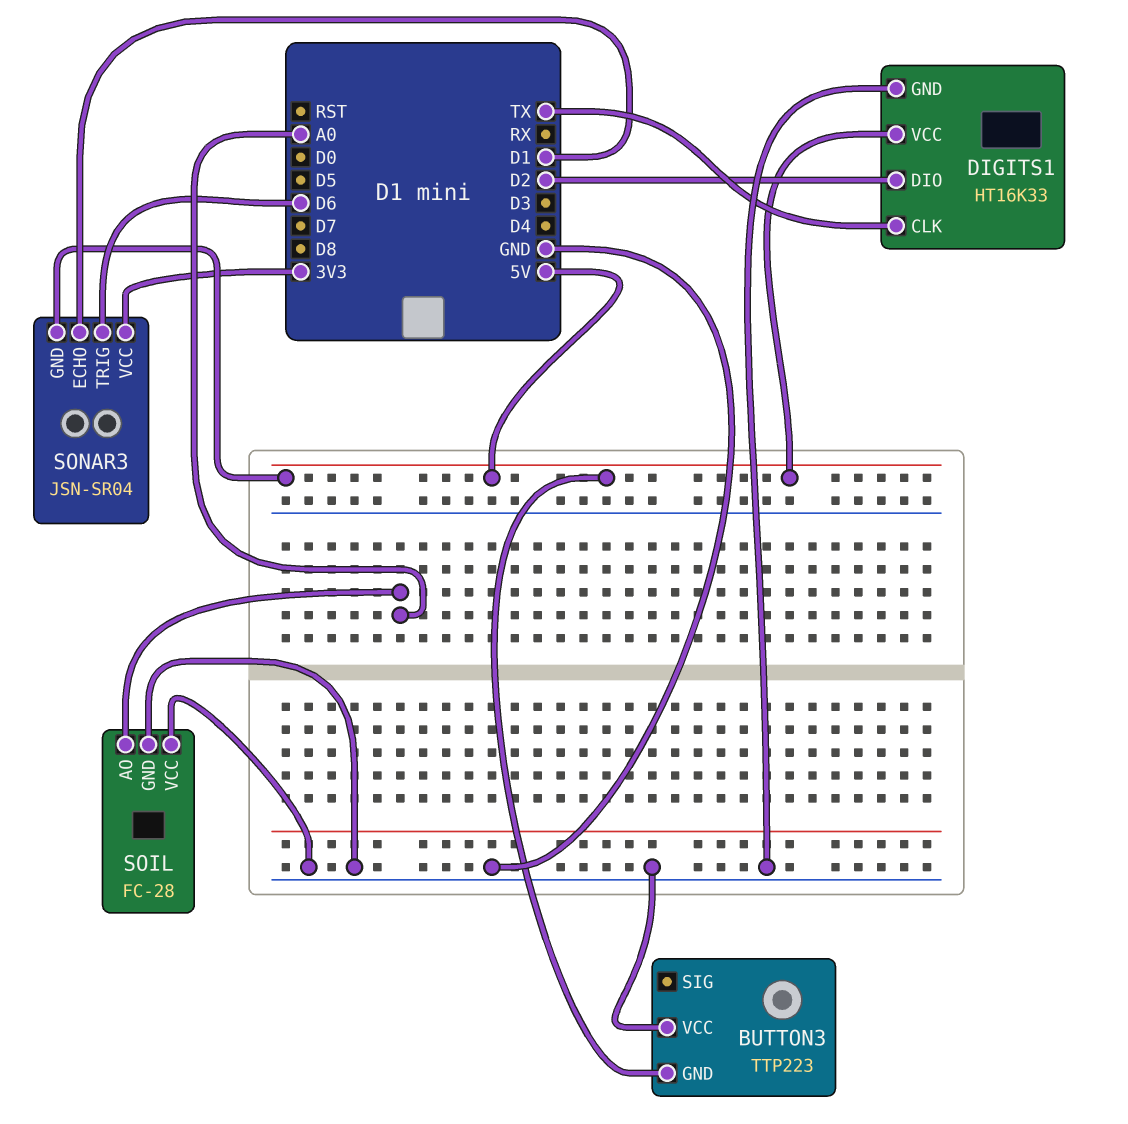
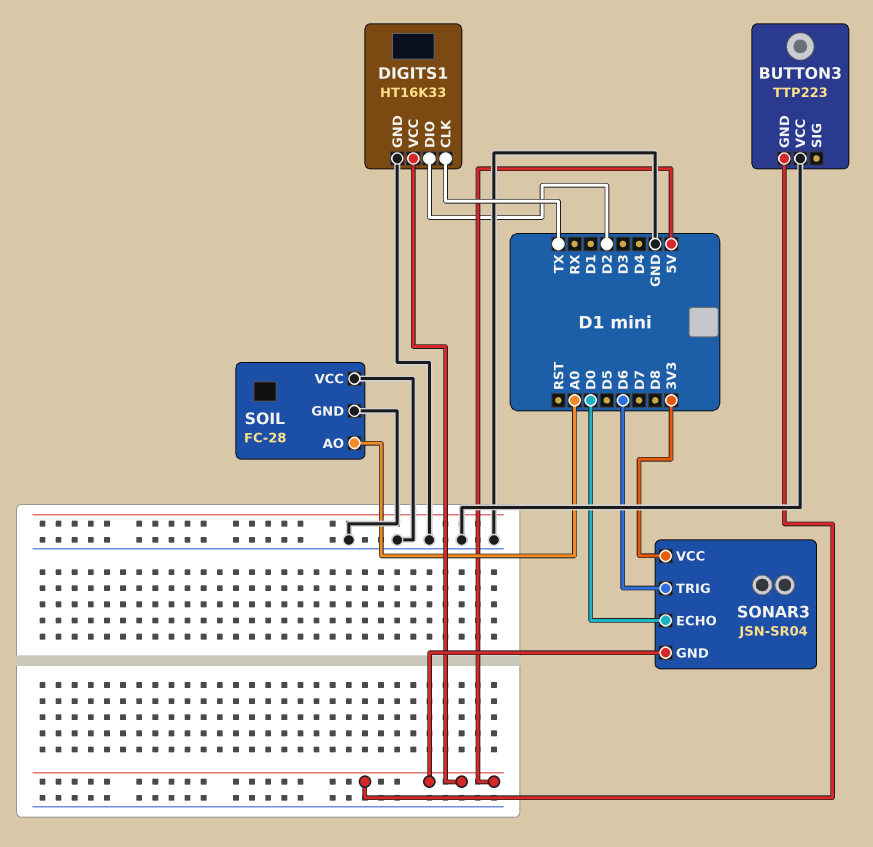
SONAR3 pin ECHO: D1 -> D0

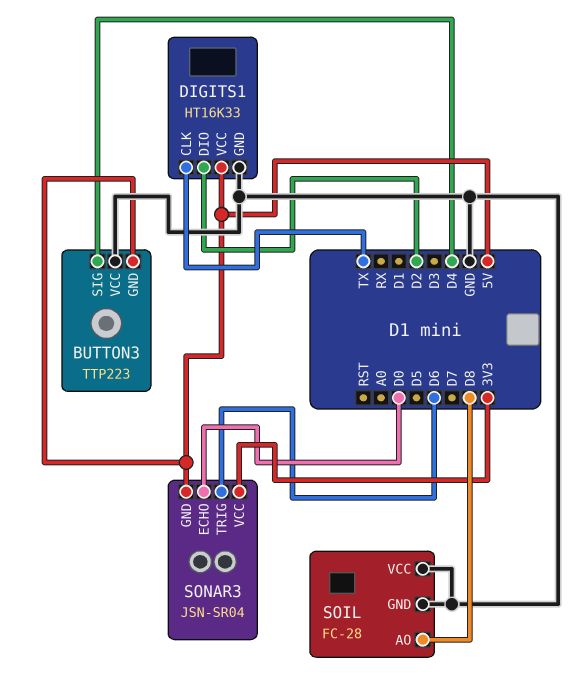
BUTTON3 pin SIG: none -> D4
SOIL pin AO: A0 -> D8

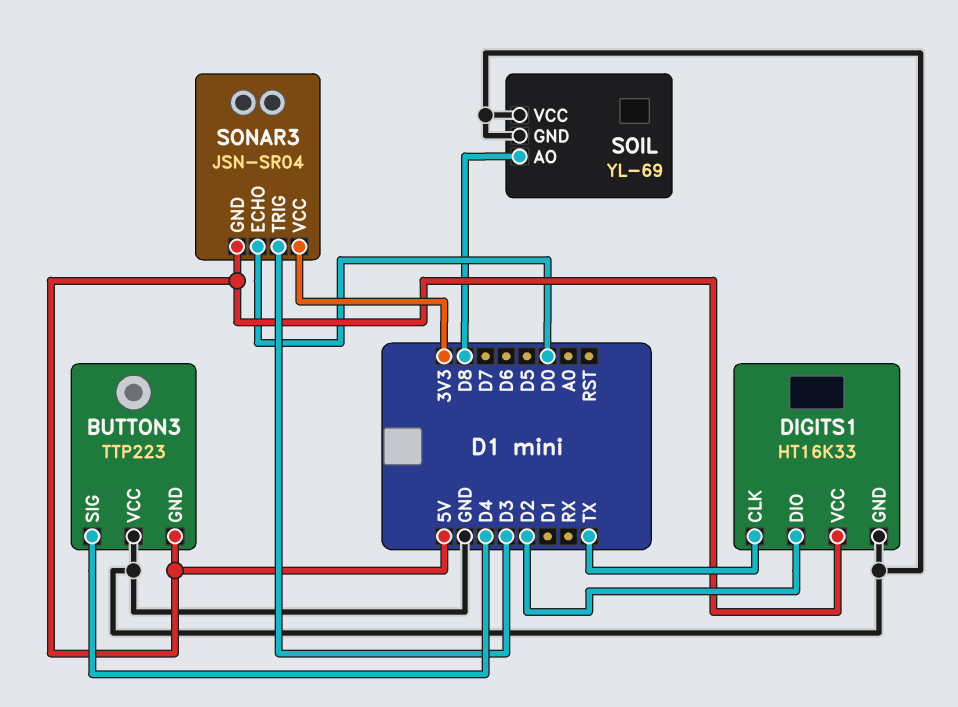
SOIL: FC-28 -> YL-69
SONAR3 pin TRIG: D6 -> D3

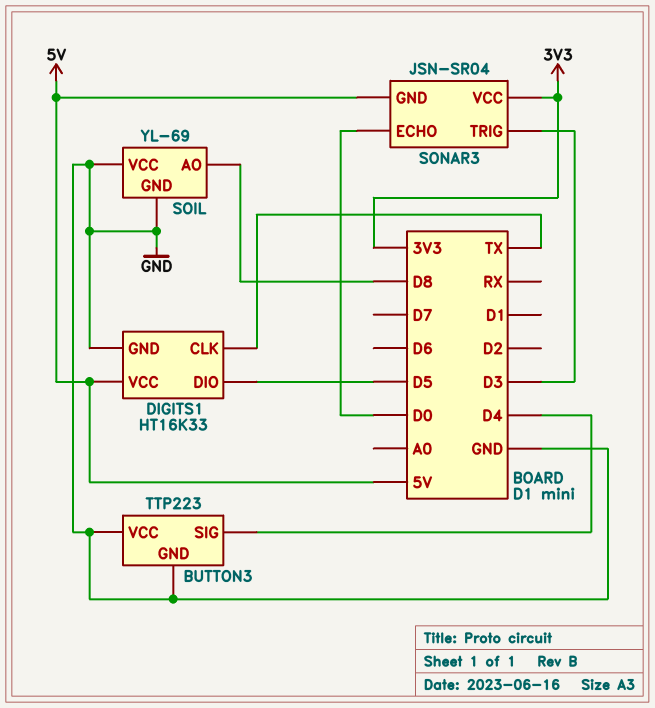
BUTTON3 pin GND: 5V -> GND
DIGITS1 pin DIO: D2 -> D5

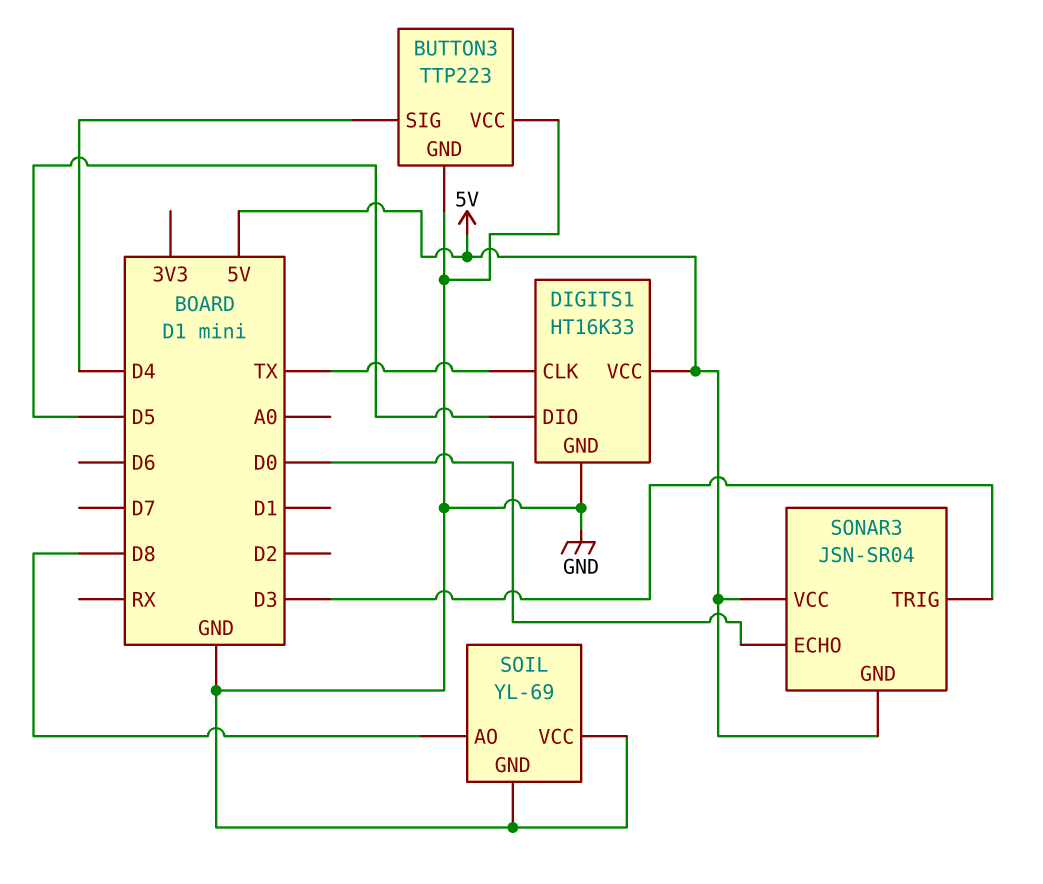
SONAR3 pin VCC: 3V3 -> 5V

